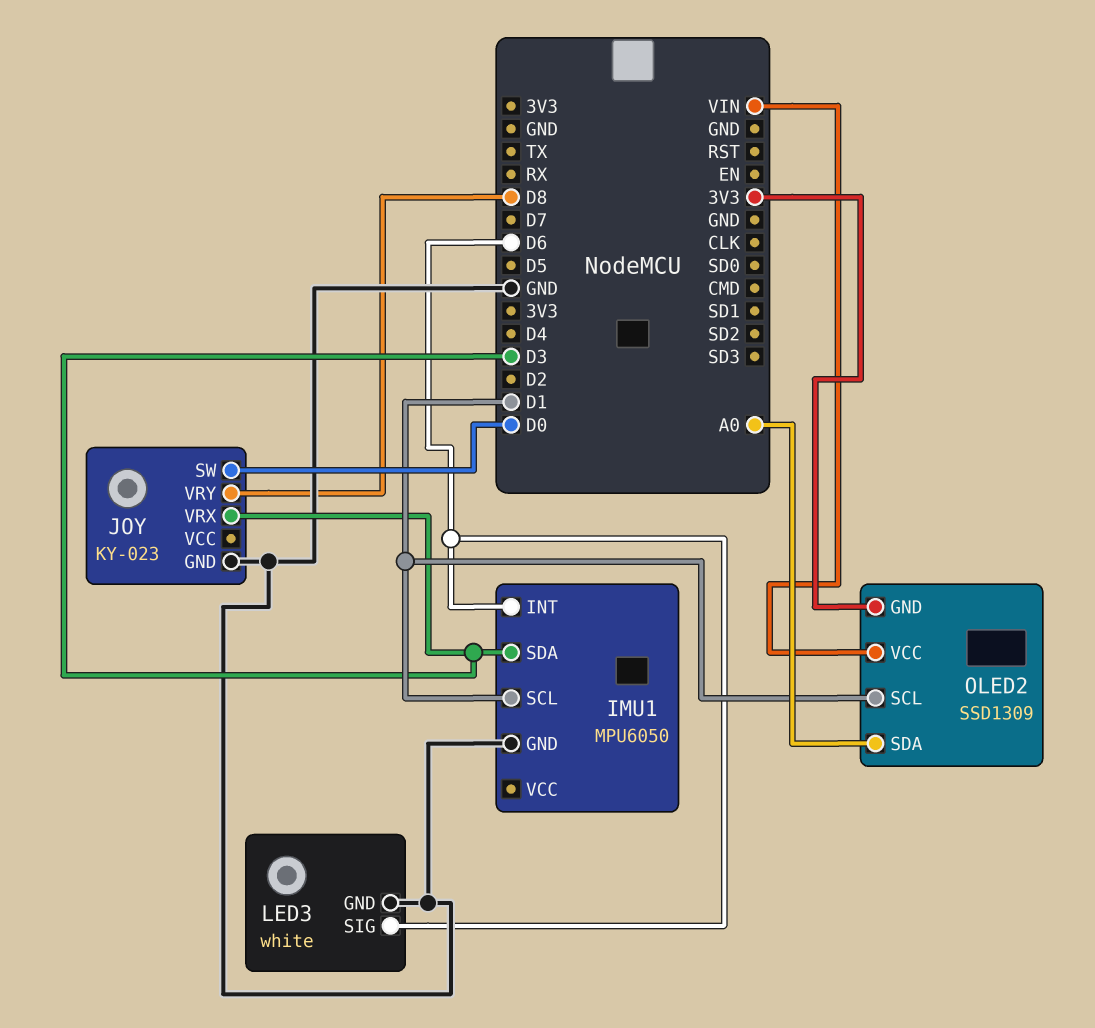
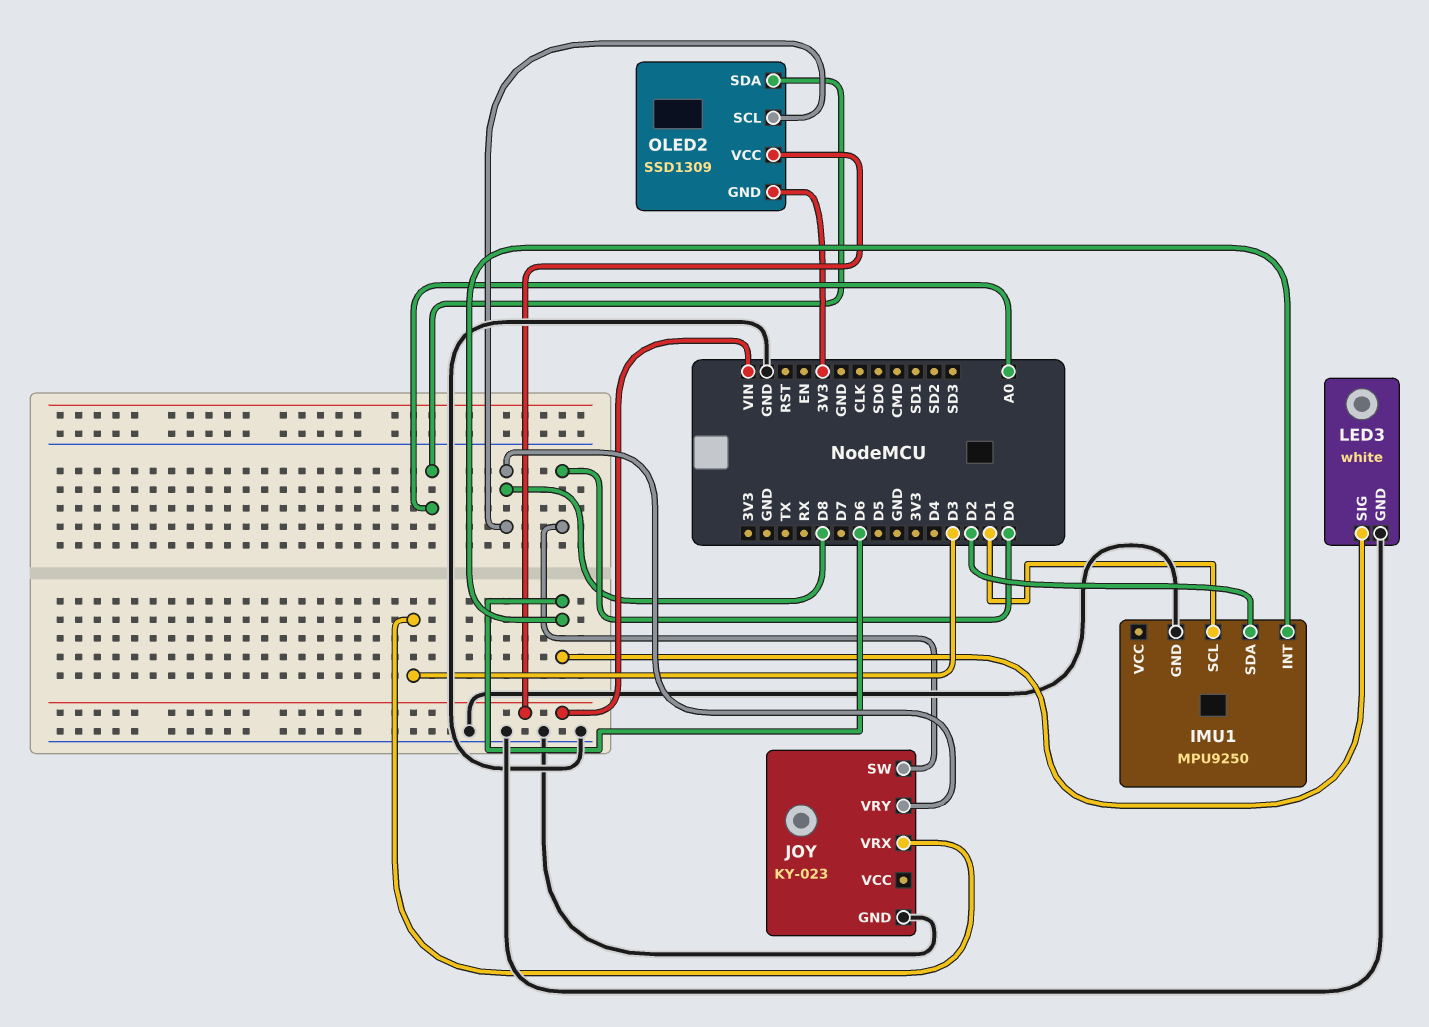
IMU1: MPU6050 -> MPU9250
IMU1 pin SDA: D3 -> D2
OLED2 pin SCL: D1 -> D8

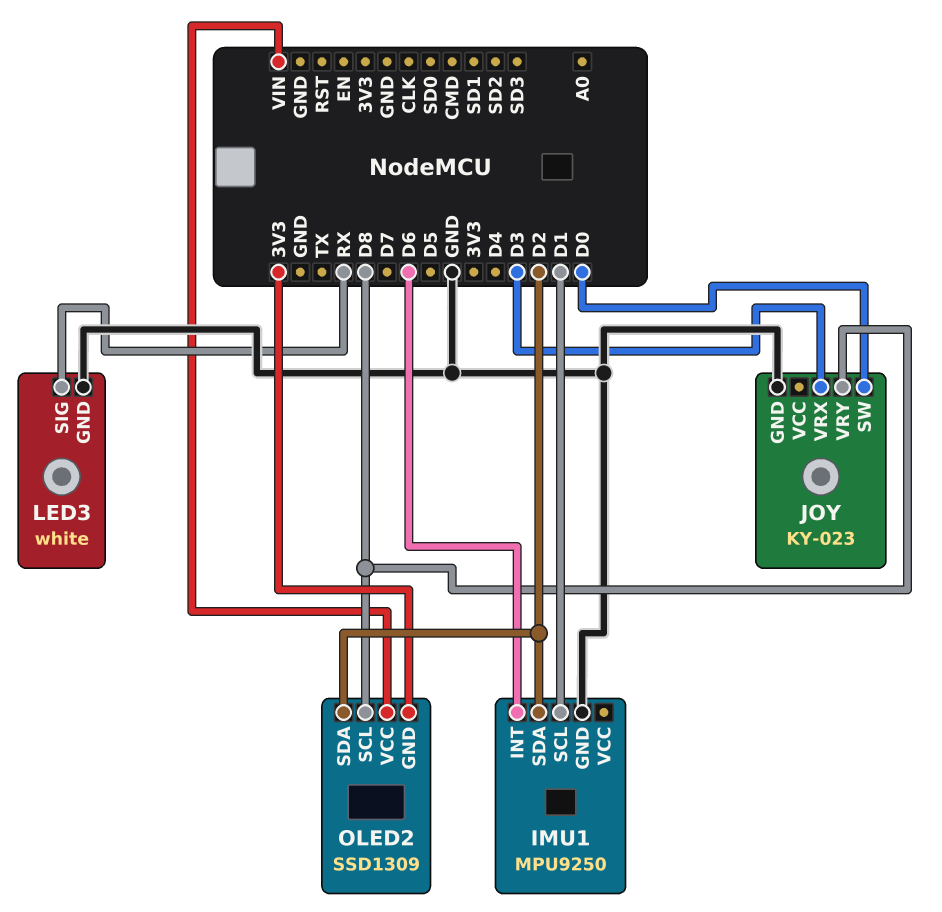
LED3 pin SIG: D6 -> RX
OLED2 pin SDA: A0 -> D2

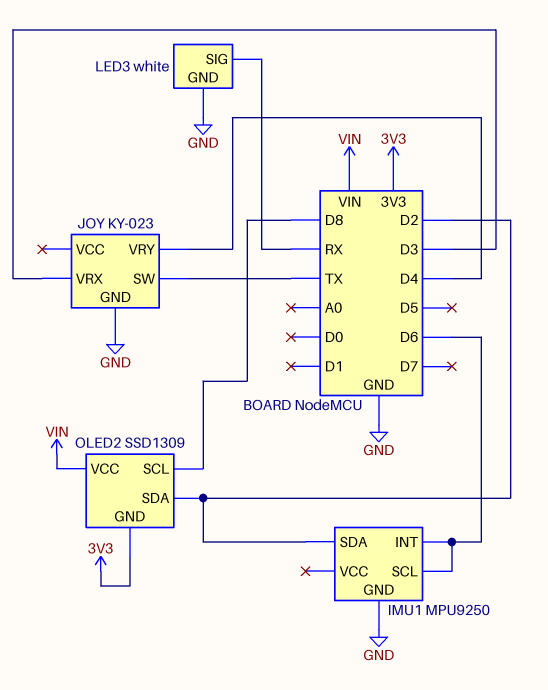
IMU1 pin SCL: D1 -> D6
JOY pin SW: D0 -> TX
JOY pin VRY: D8 -> D4

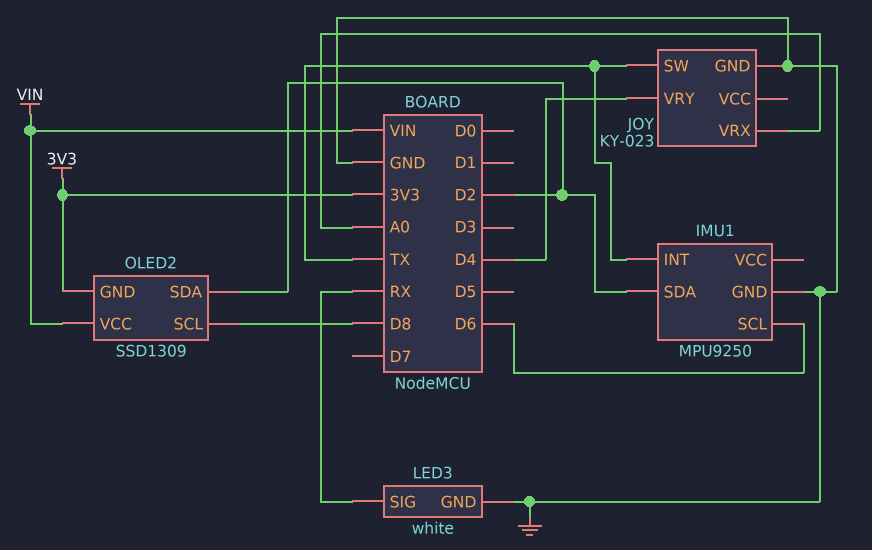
IMU1 pin INT: D6 -> TX
JOY pin VRX: D3 -> A0

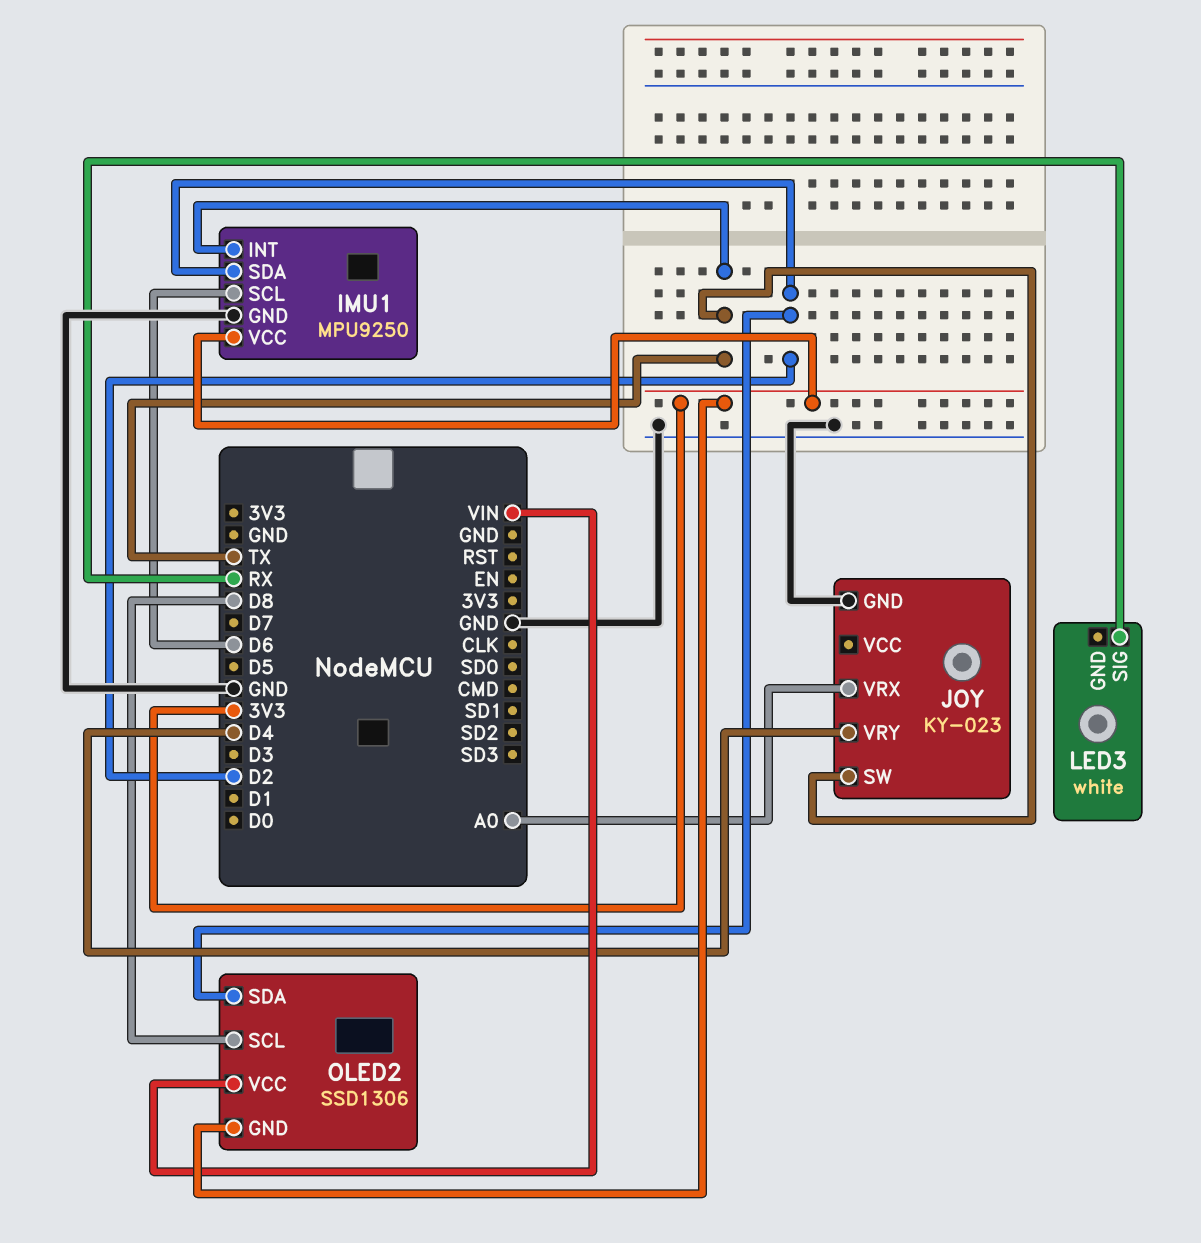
IMU1 pin VCC: none -> 3V3
LED3 pin GND: GND -> none
OLED2: SSD1309 -> SSD1306

